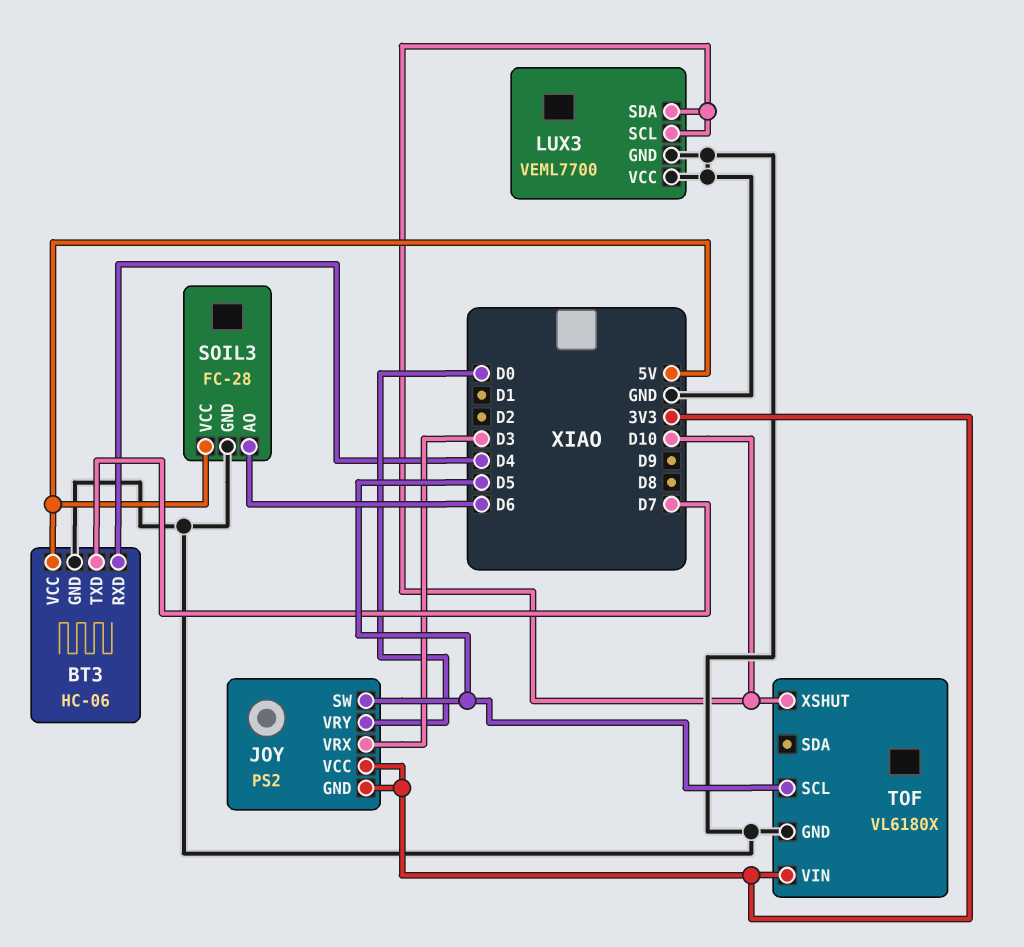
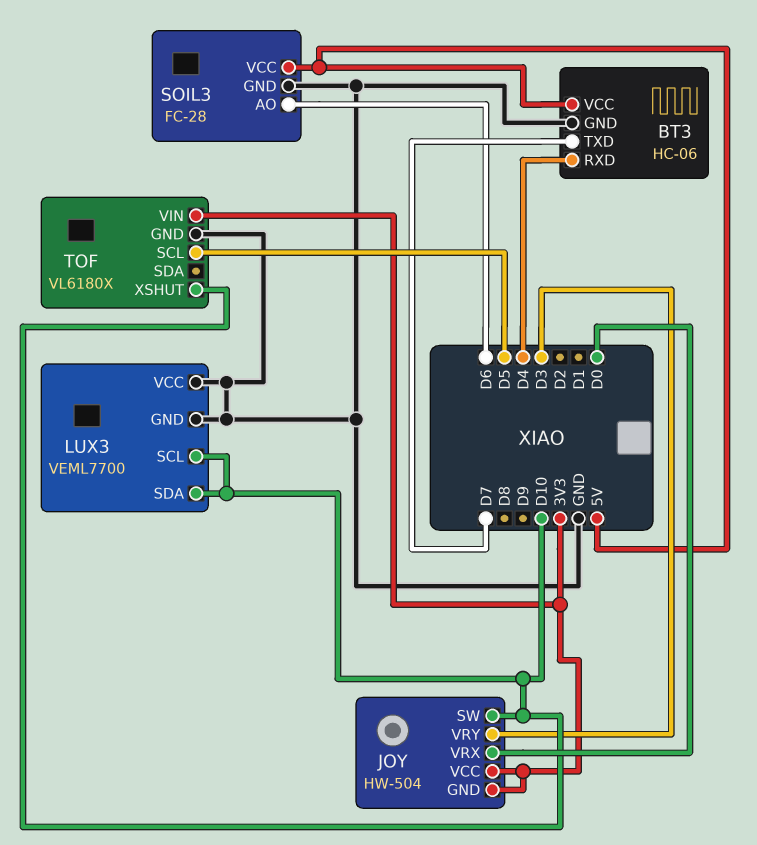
JOY: PS2 -> HW-504
JOY pin SW: D5 -> D10
JOY pin VRX: D3 -> D0
JOY pin VRY: D0 -> D3

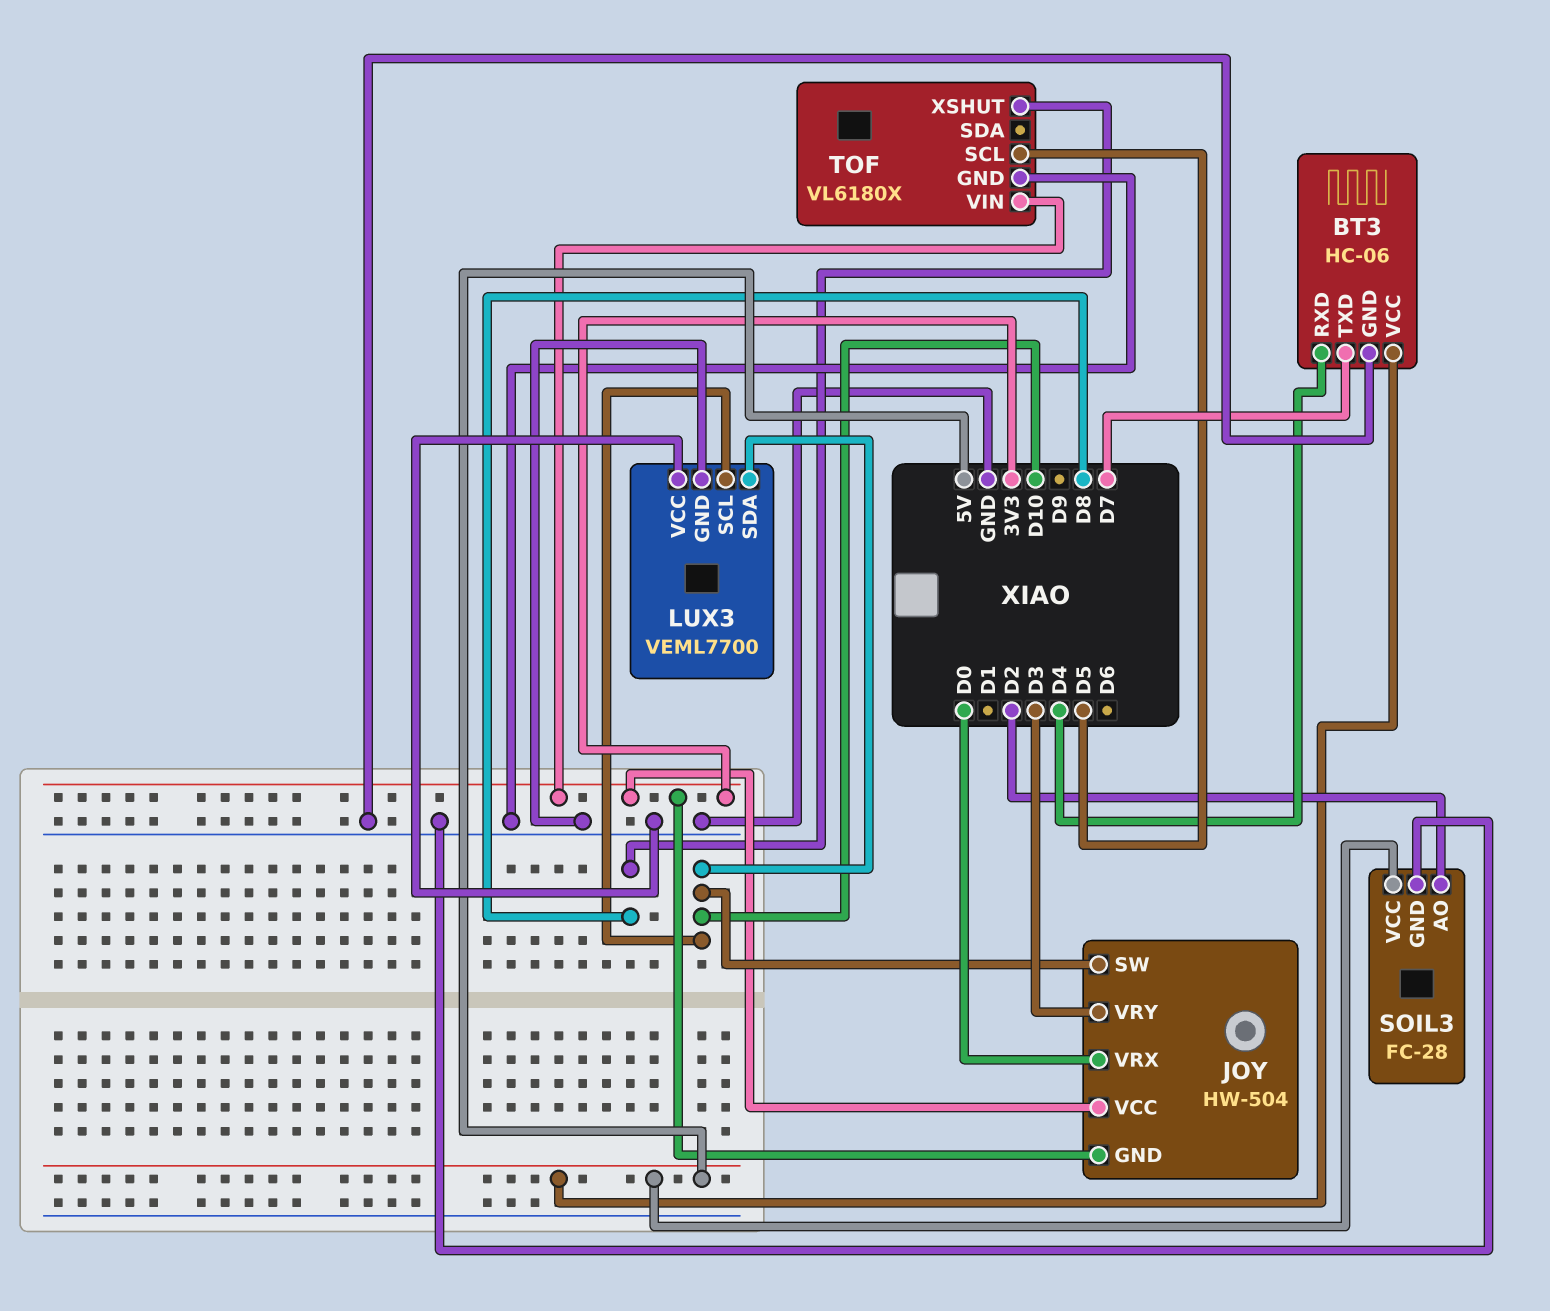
SOIL3 pin AO: D6 -> D2
TOF pin XSHUT: D10 -> D8

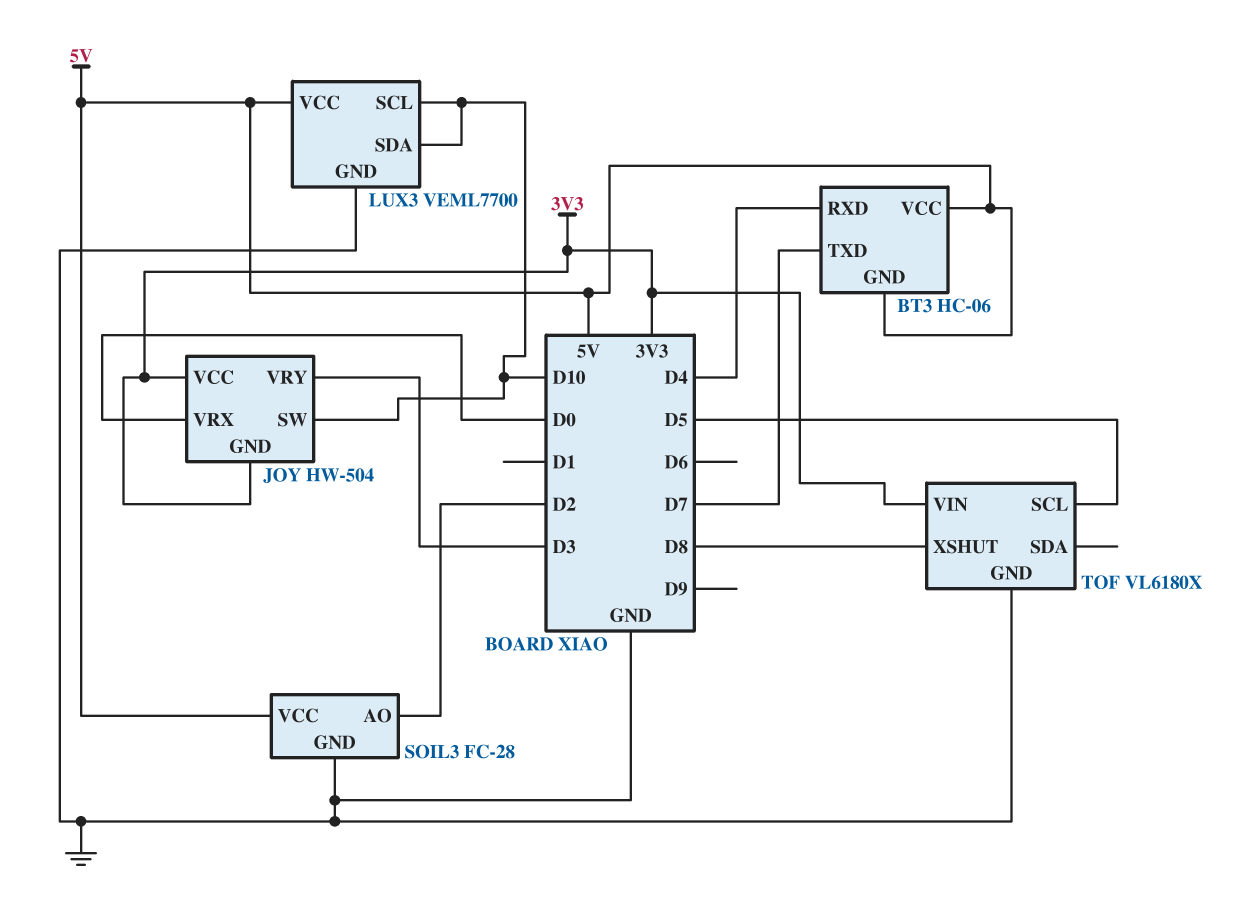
BT3 pin GND: GND -> 5V
LUX3 pin VCC: GND -> 5V

